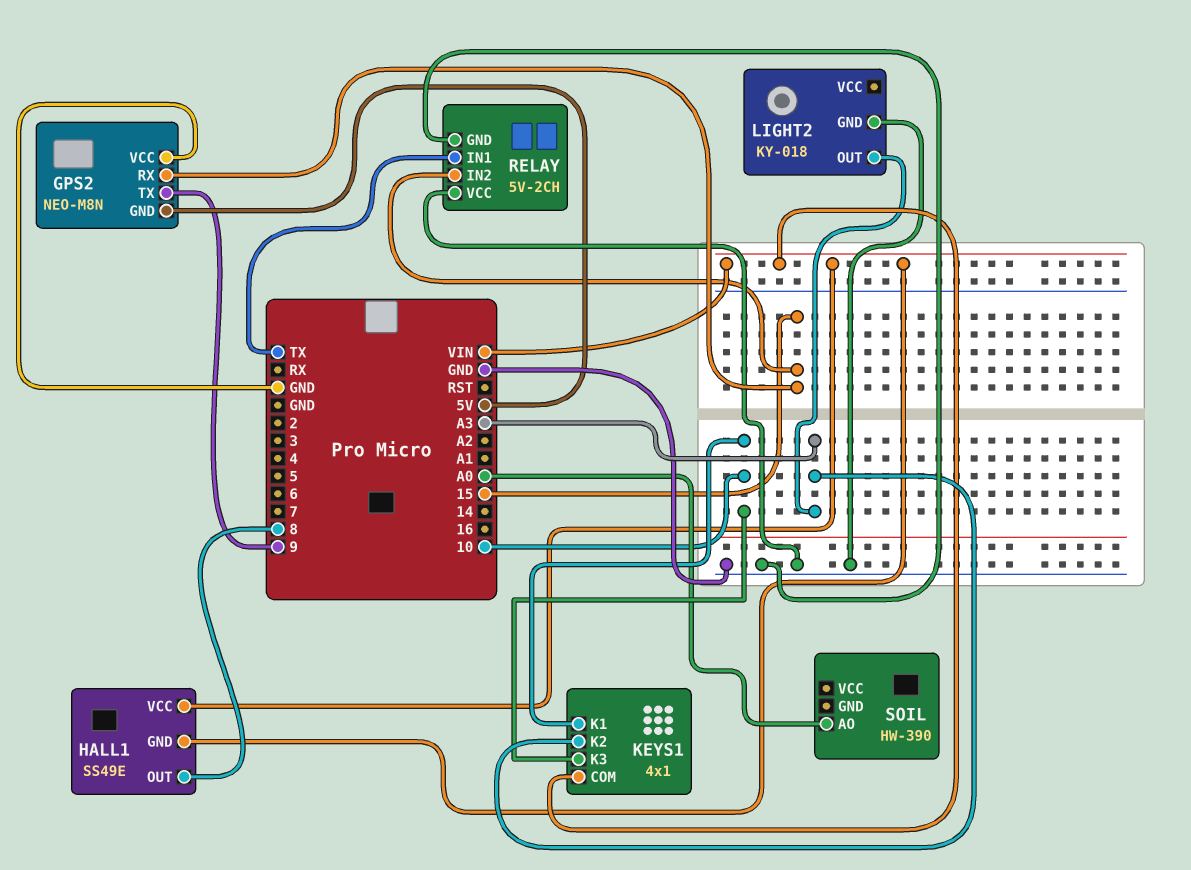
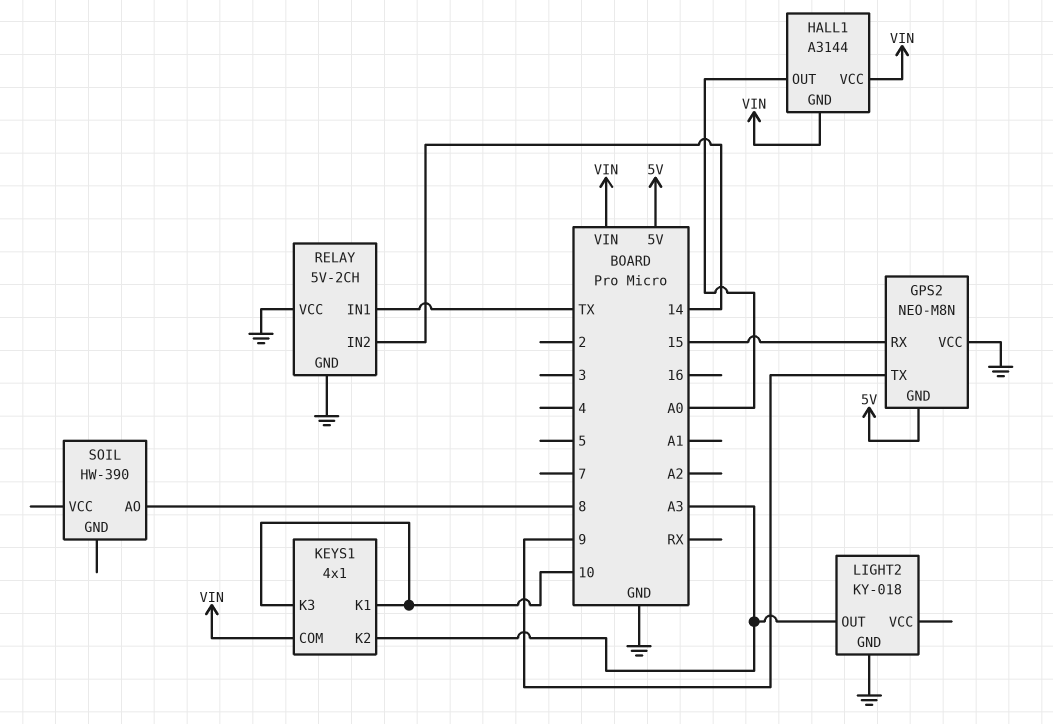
HALL1: SS49E -> A3144
HALL1 pin OUT: 8 -> A0
RELAY pin IN2: 15 -> 14
SOIL pin AO: A0 -> 8

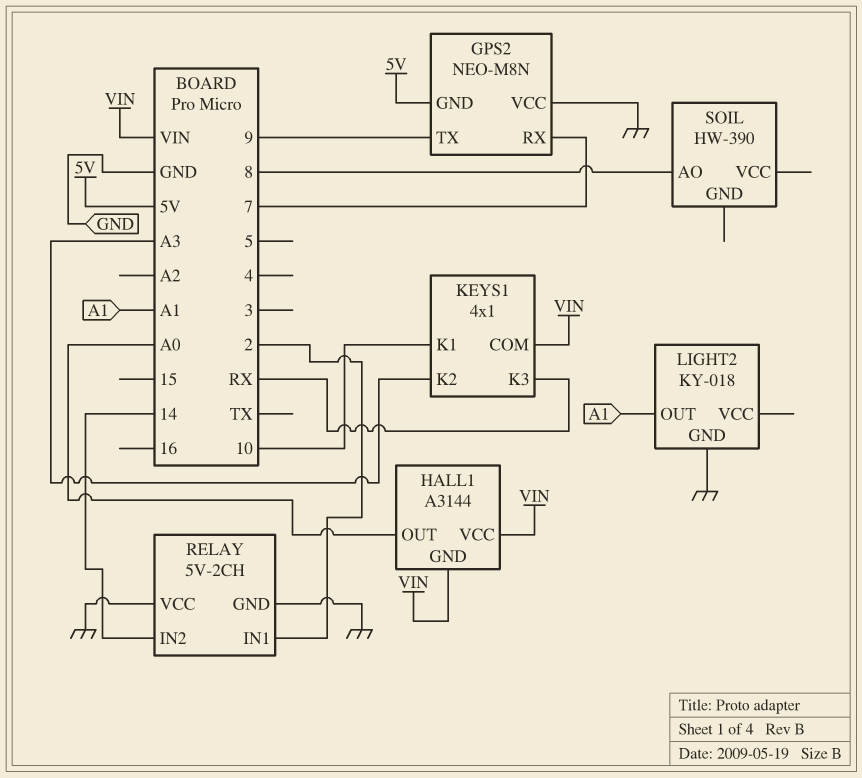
GPS2 pin RX: 15 -> 7
KEYS1 pin K3: 10 -> RX
LIGHT2 pin OUT: A3 -> A1
RELAY pin IN1: TX -> 2

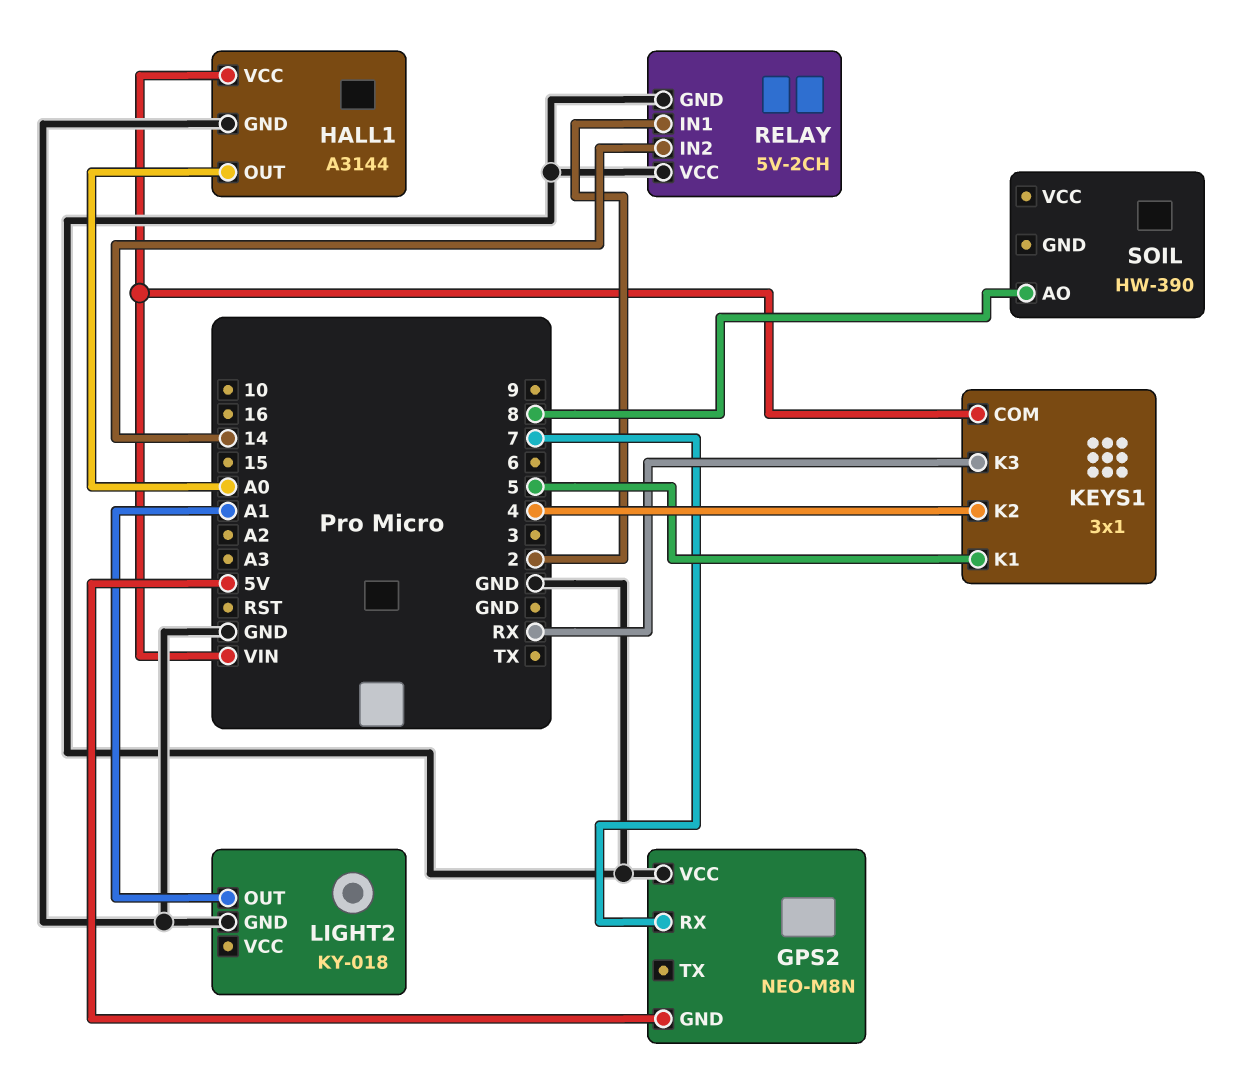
GPS2 pin TX: 9 -> none
HALL1 pin GND: VIN -> GND
KEYS1: 4x1 -> 3x1
KEYS1 pin K1: 10 -> 5
KEYS1 pin K2: A3 -> 4

